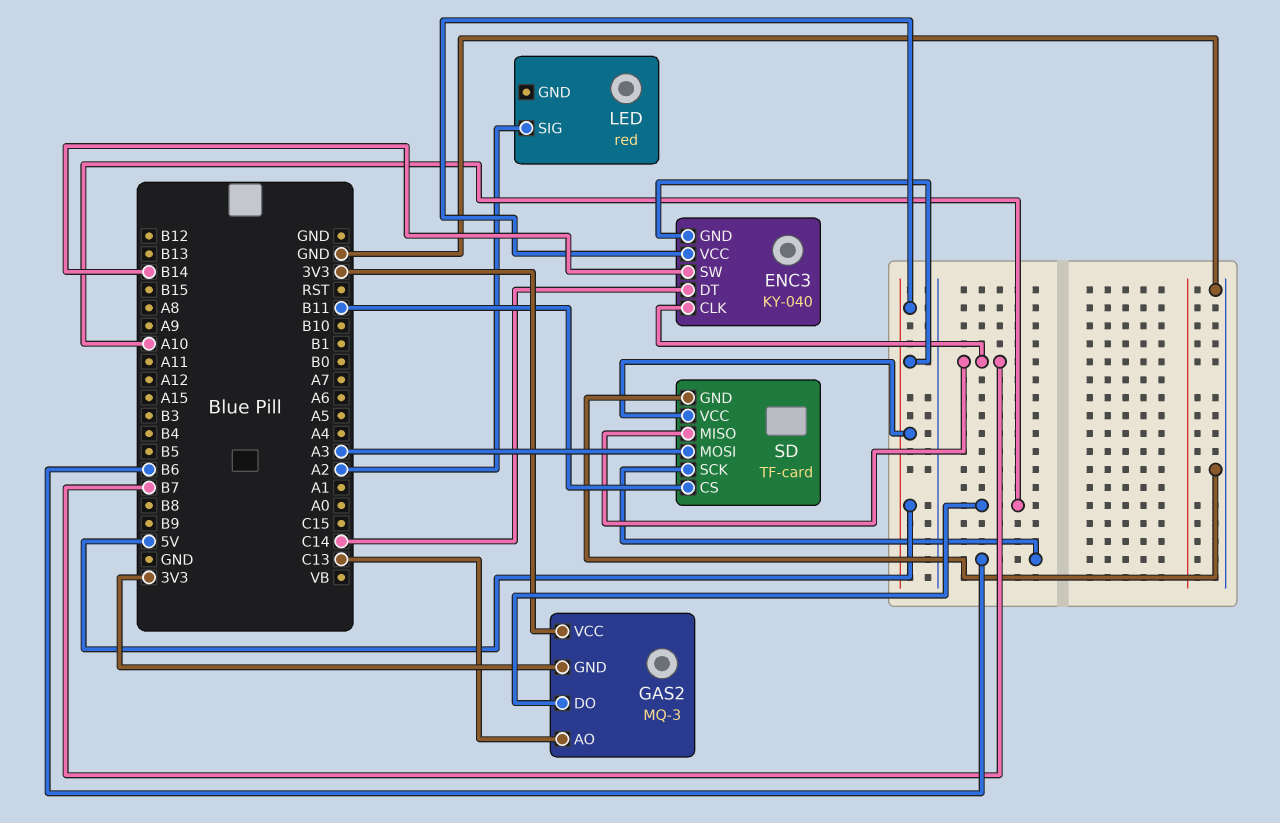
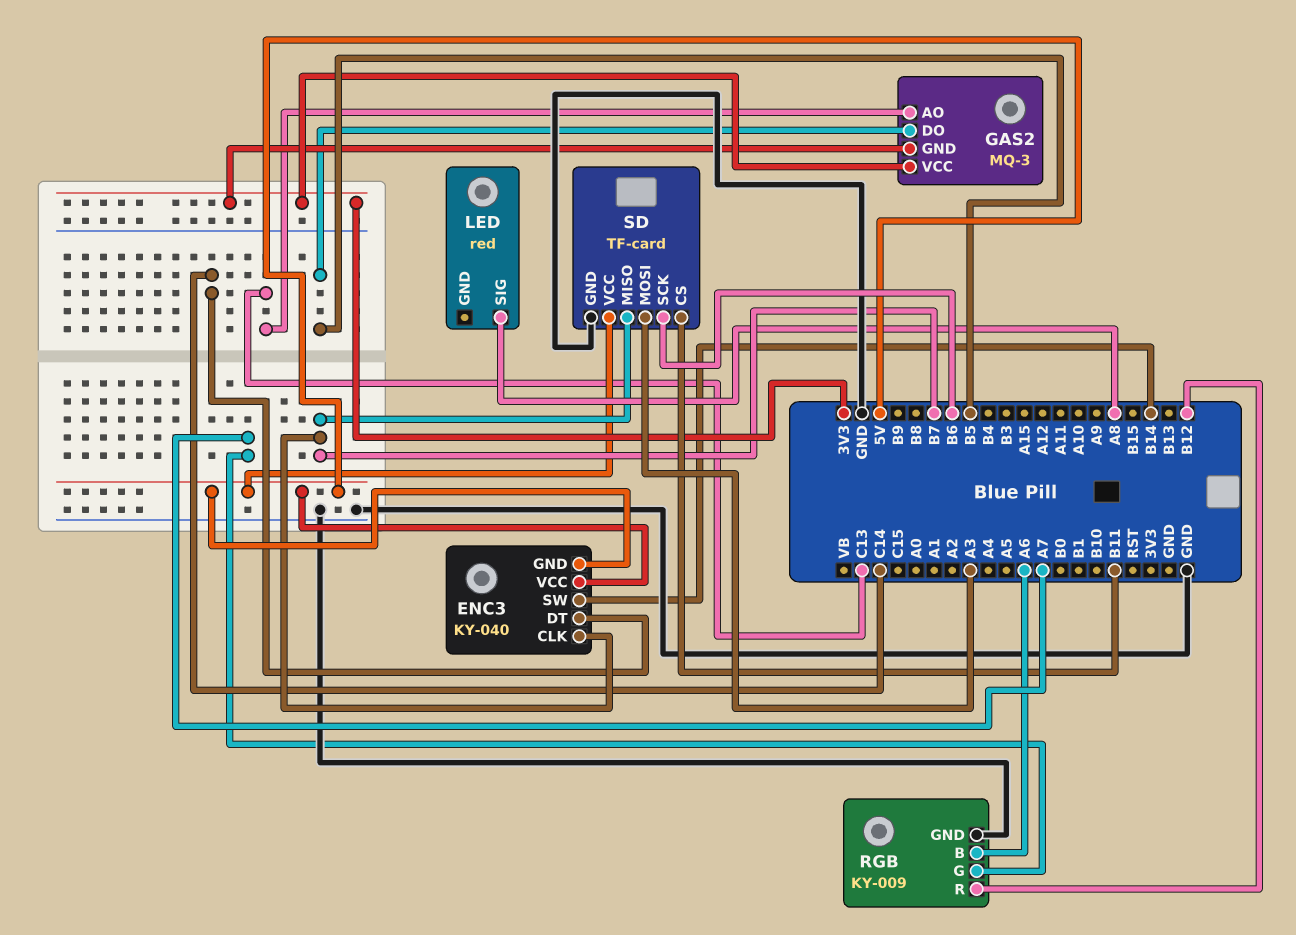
GAS2 pin DO: A10 -> B5
LED pin SIG: A2 -> A8
RGB: none -> KY-009
RGB pin B: none -> A6
RGB pin G: none -> A7
RGB pin GND: none -> GND
RGB pin R: none -> B12

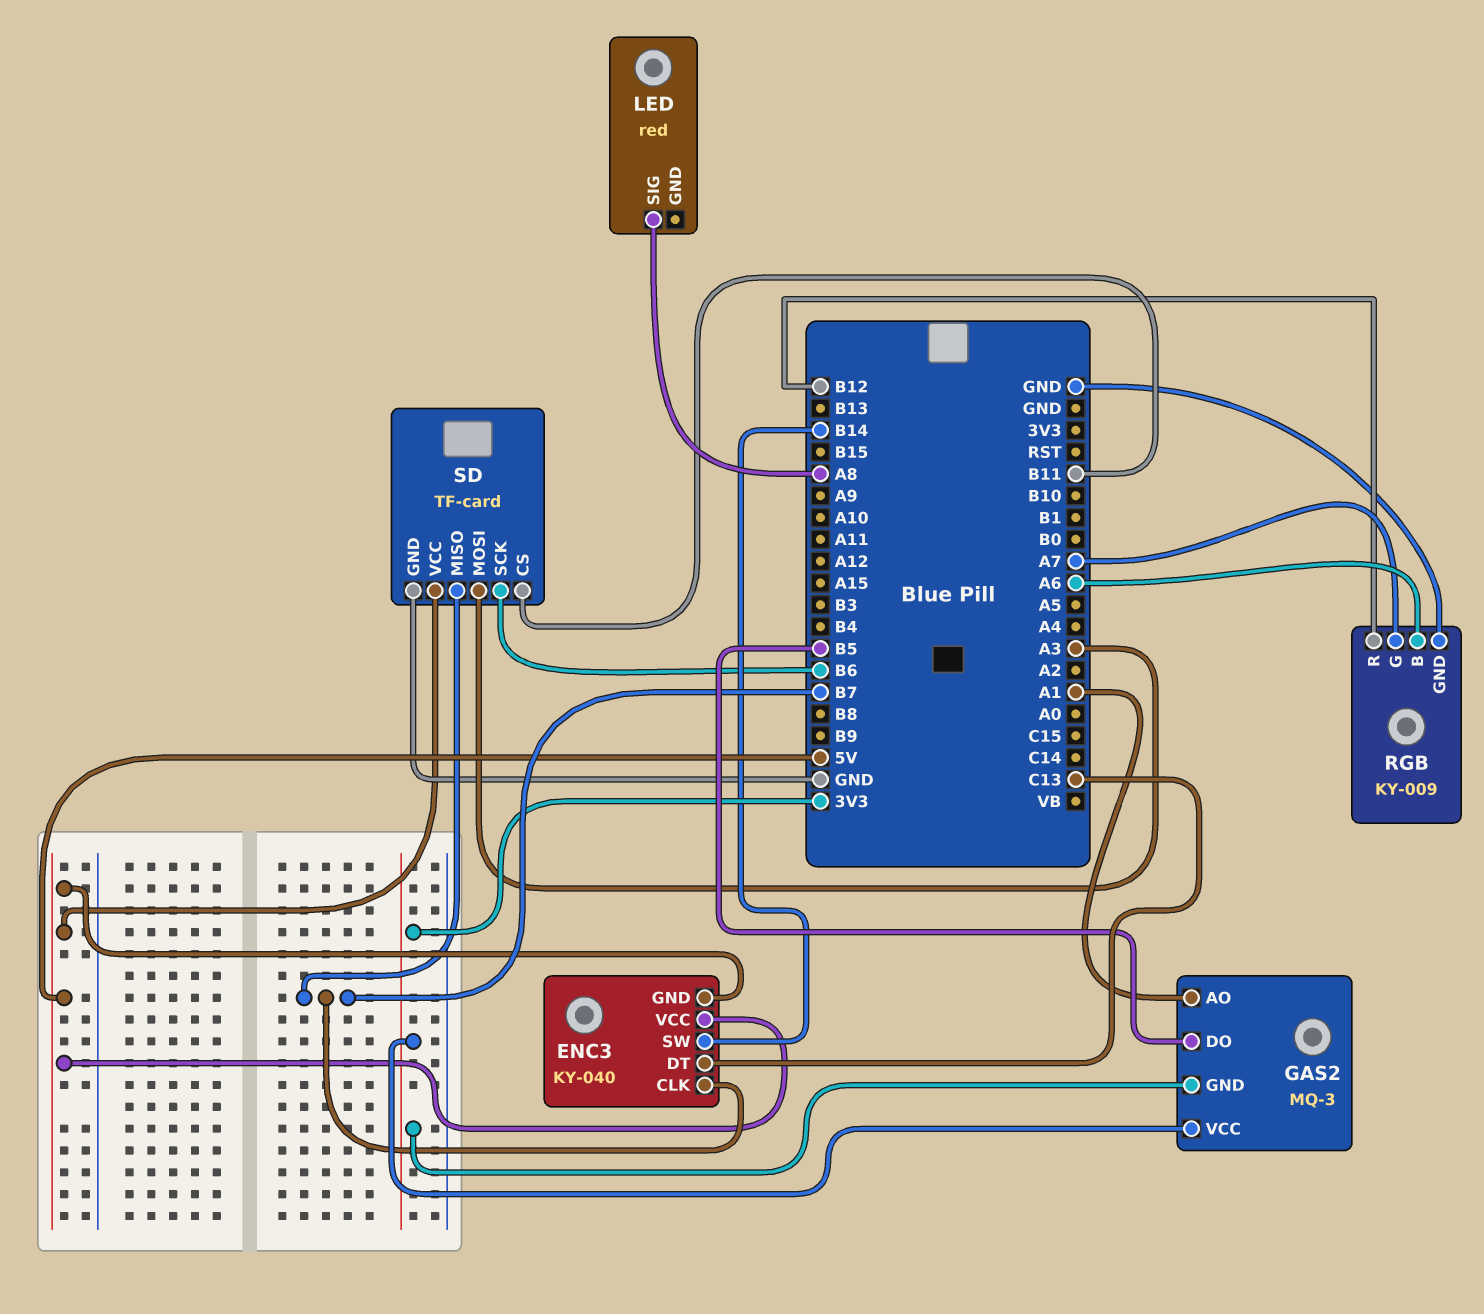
ENC3 pin DT: C14 -> C13
GAS2 pin AO: C13 -> A1

